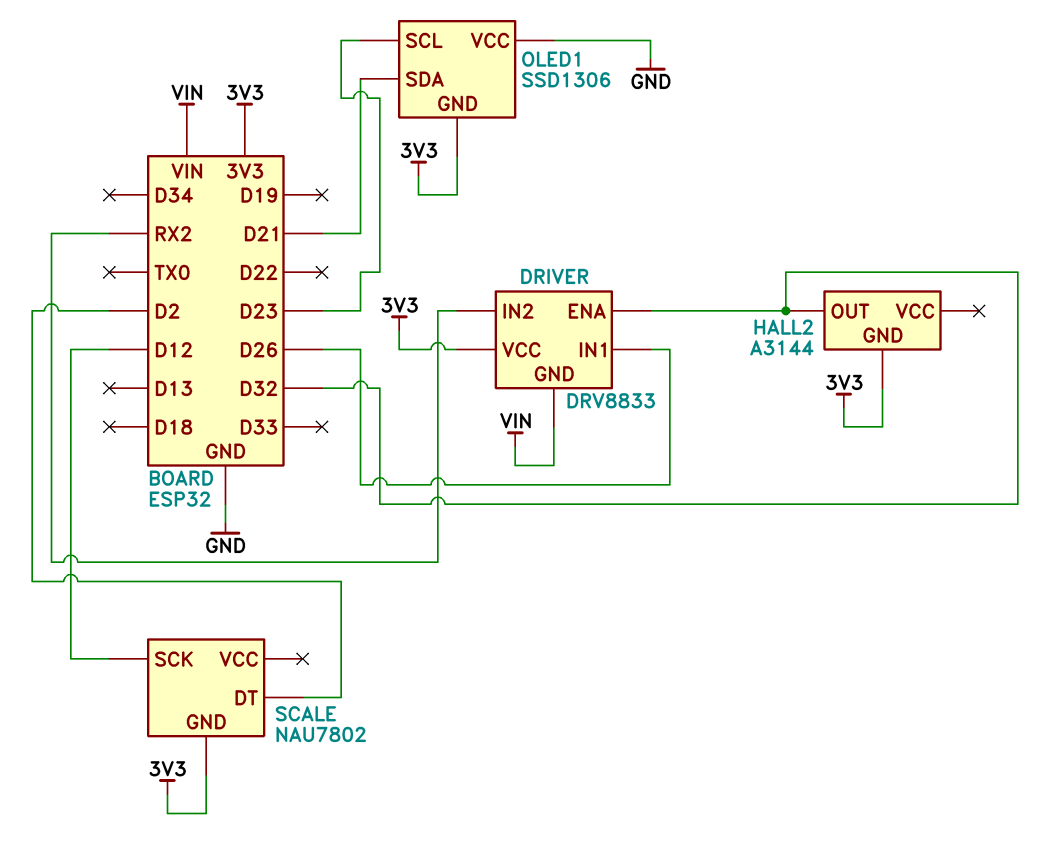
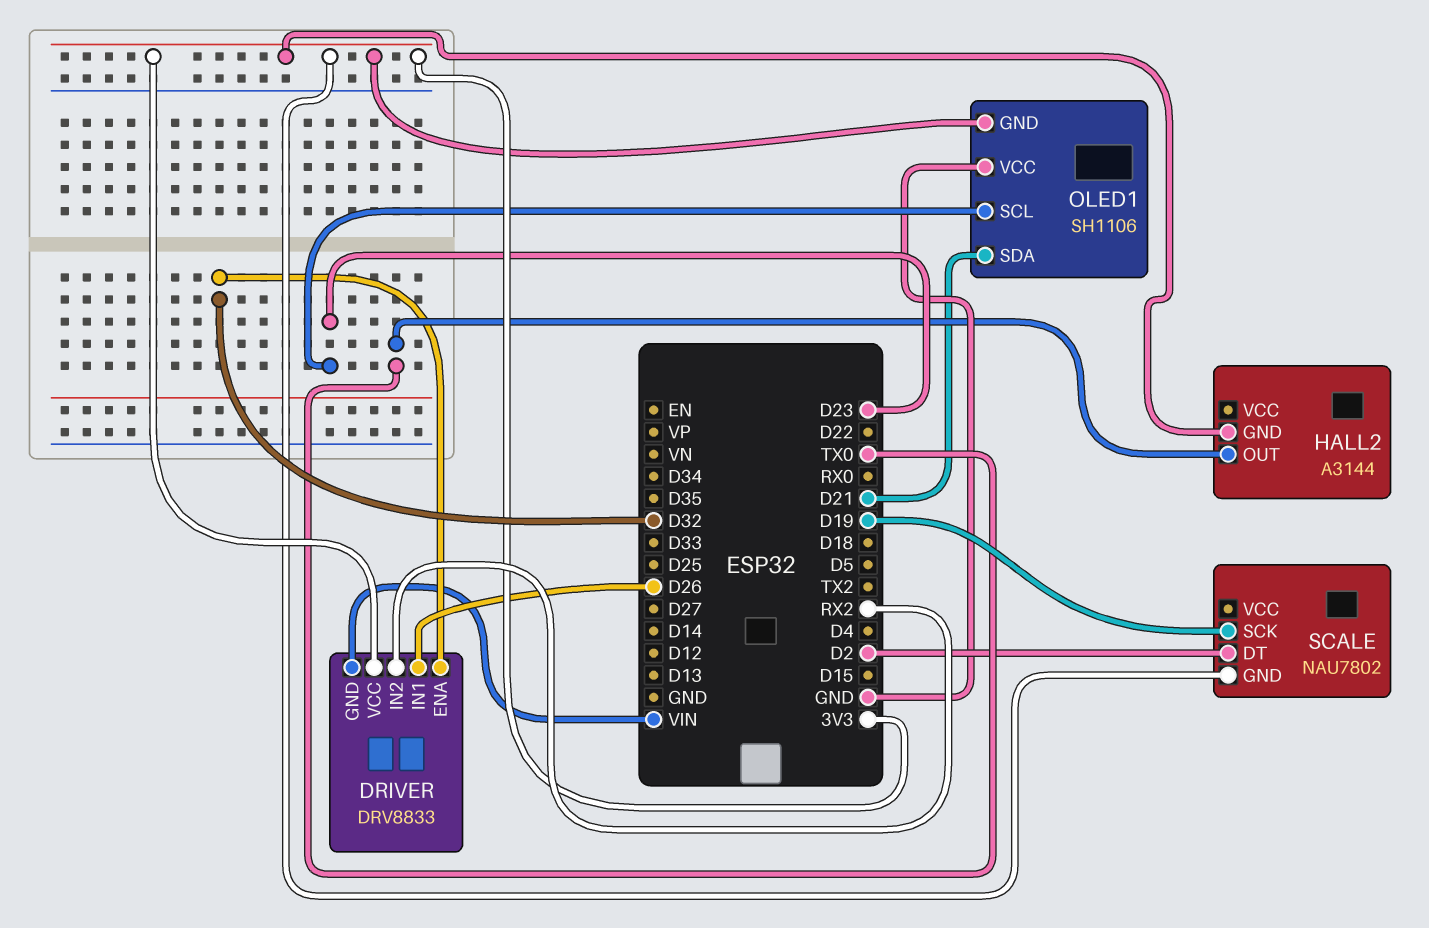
HALL2 pin OUT: D32 -> TX0
OLED1: SSD1306 -> SH1106
SCALE pin SCK: D12 -> D19

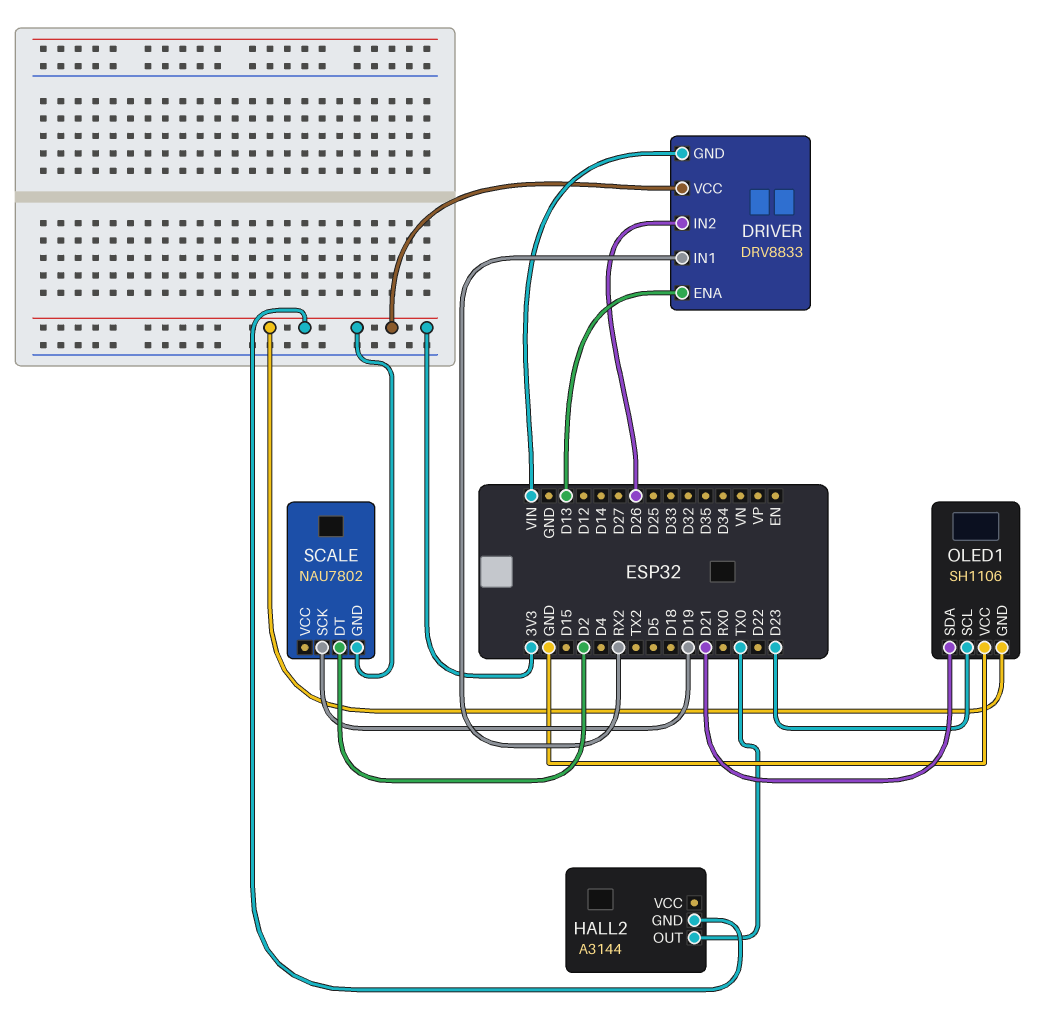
DRIVER pin ENA: D32 -> D13
DRIVER pin IN1: D26 -> RX2
DRIVER pin IN2: RX2 -> D26

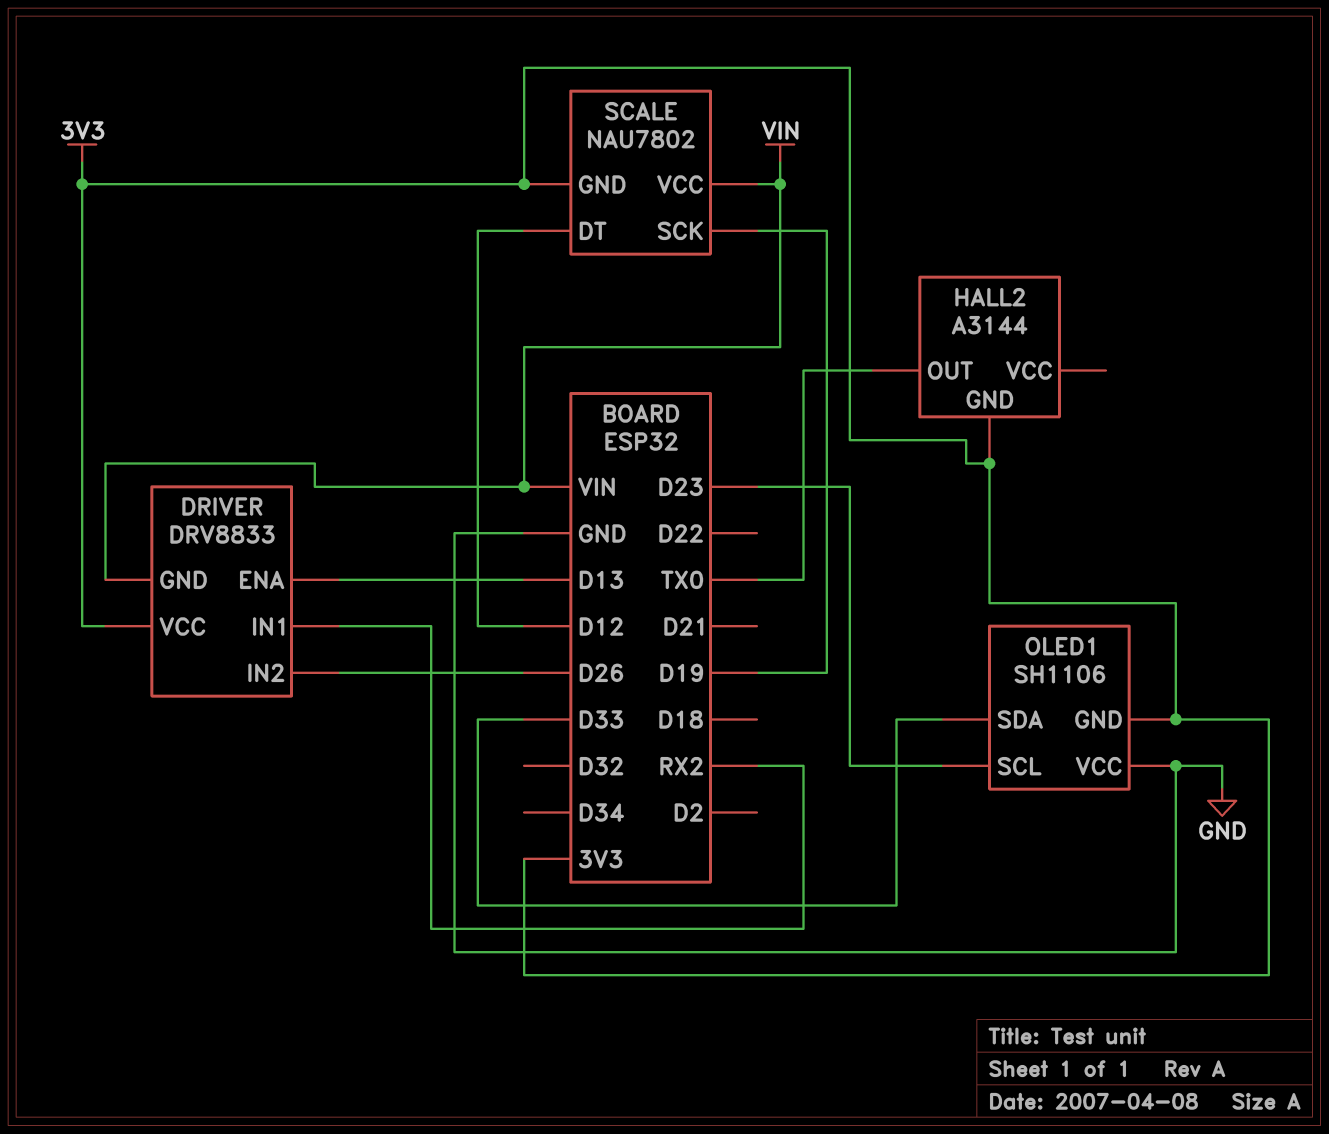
OLED1 pin SDA: D21 -> D33
SCALE pin DT: D2 -> D12
SCALE pin VCC: none -> VIN

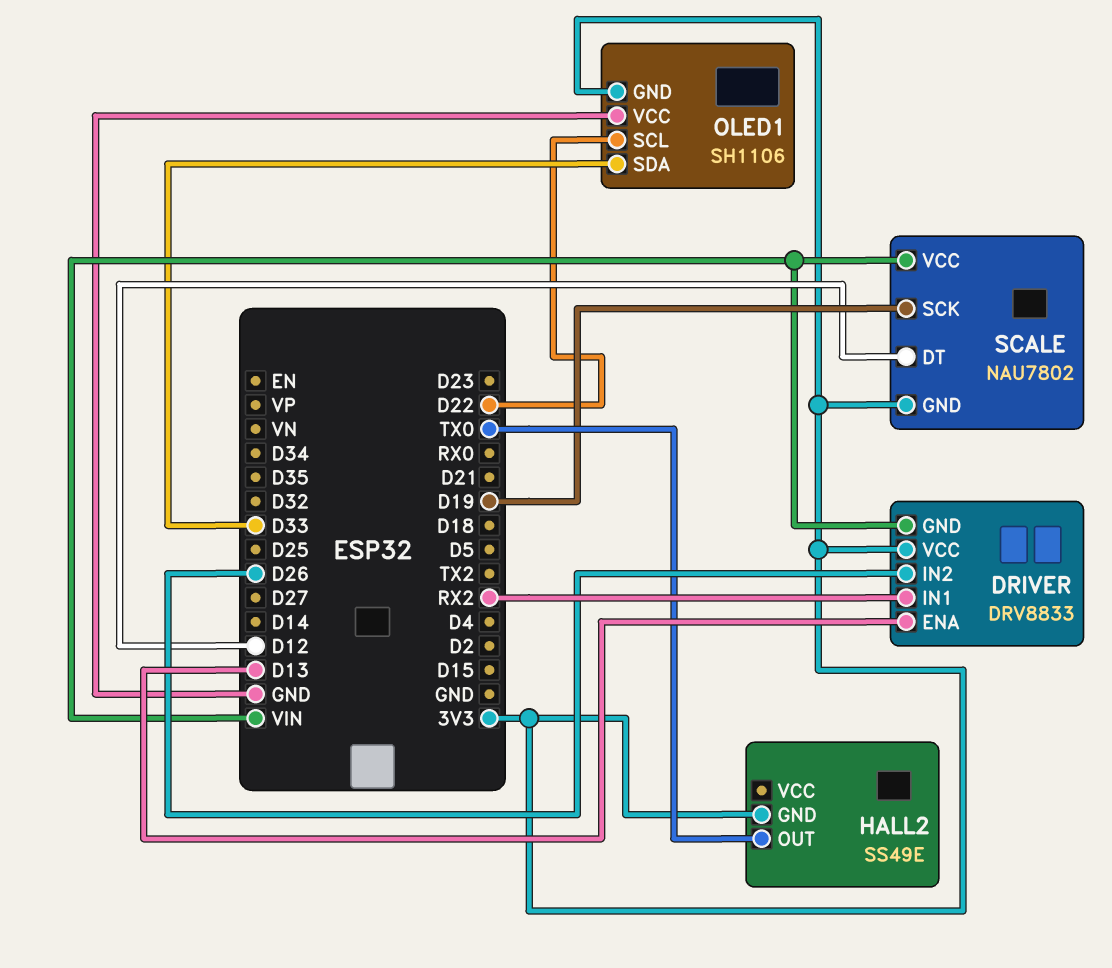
HALL2: A3144 -> SS49E
OLED1 pin SCL: D23 -> D22

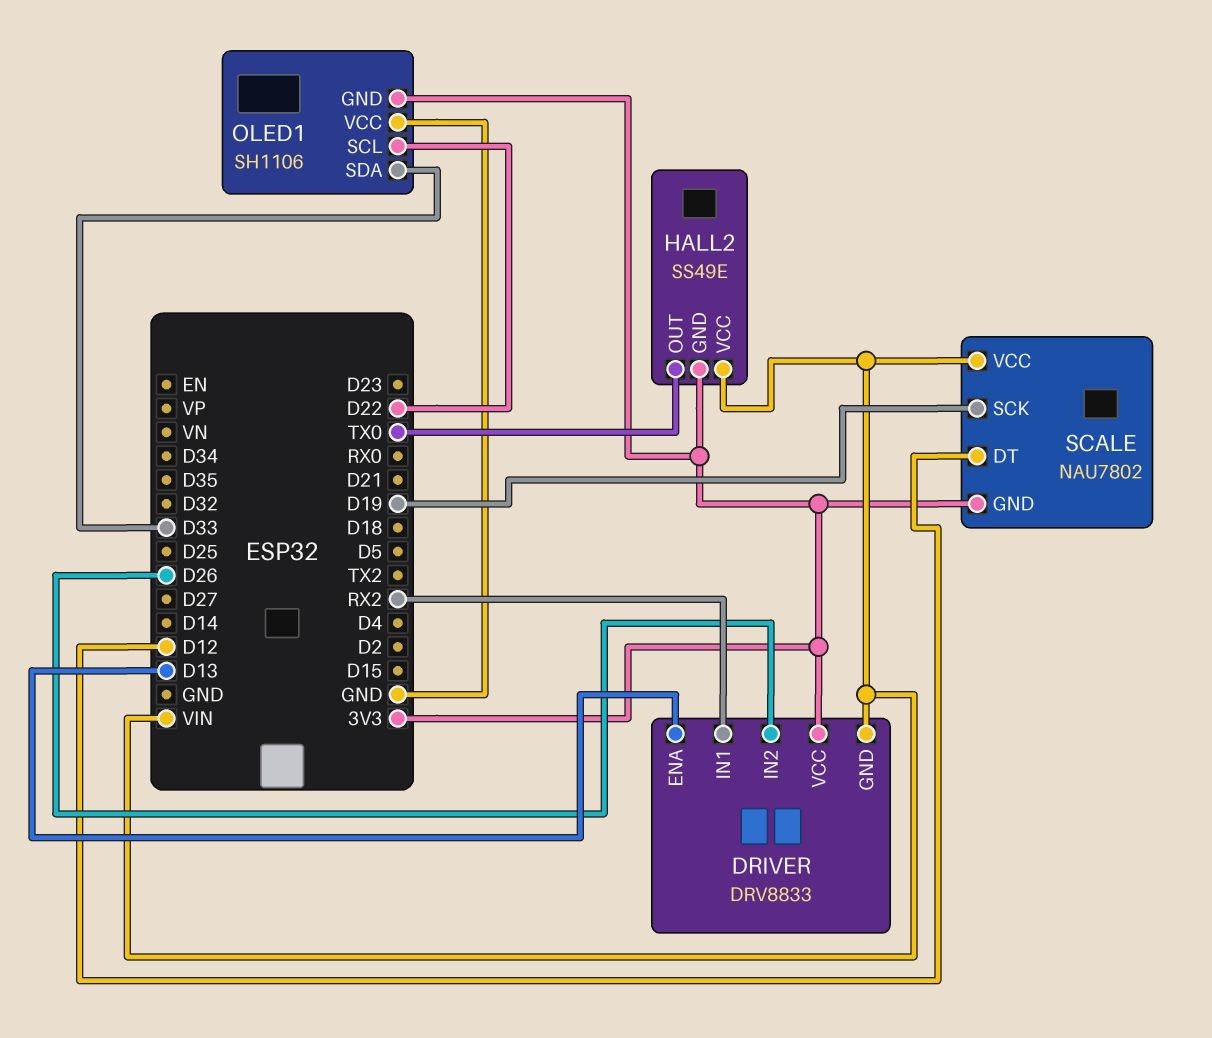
HALL2 pin VCC: none -> VIN

